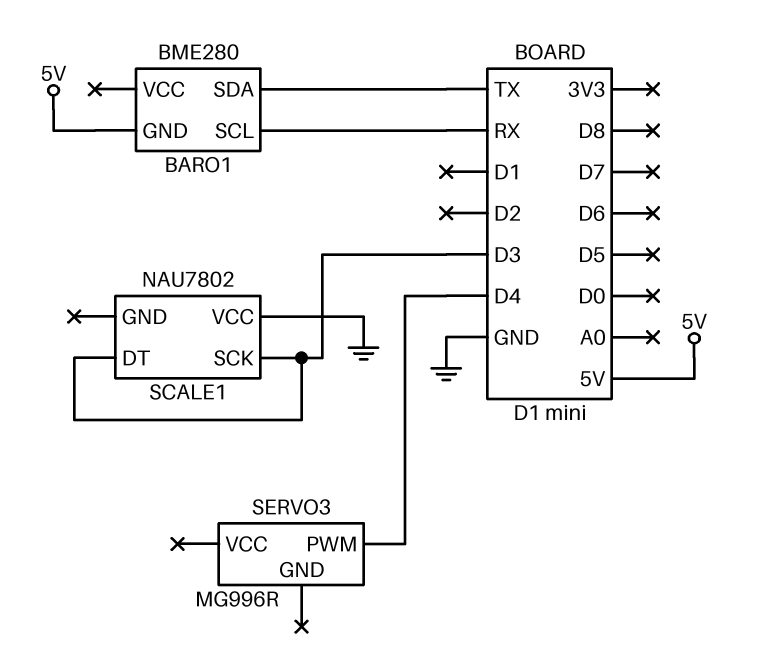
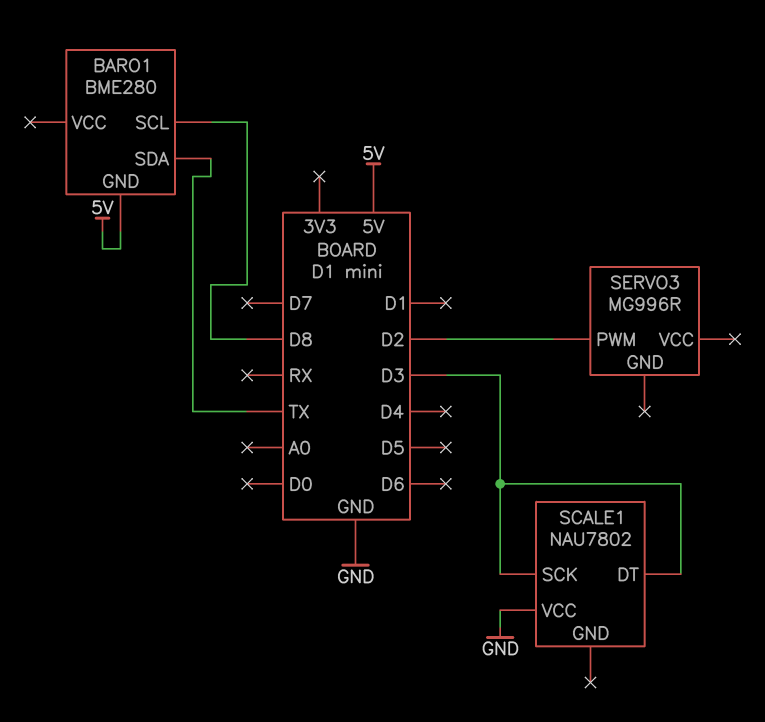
BARO1 pin SCL: RX -> D8
SERVO3 pin PWM: D4 -> D2

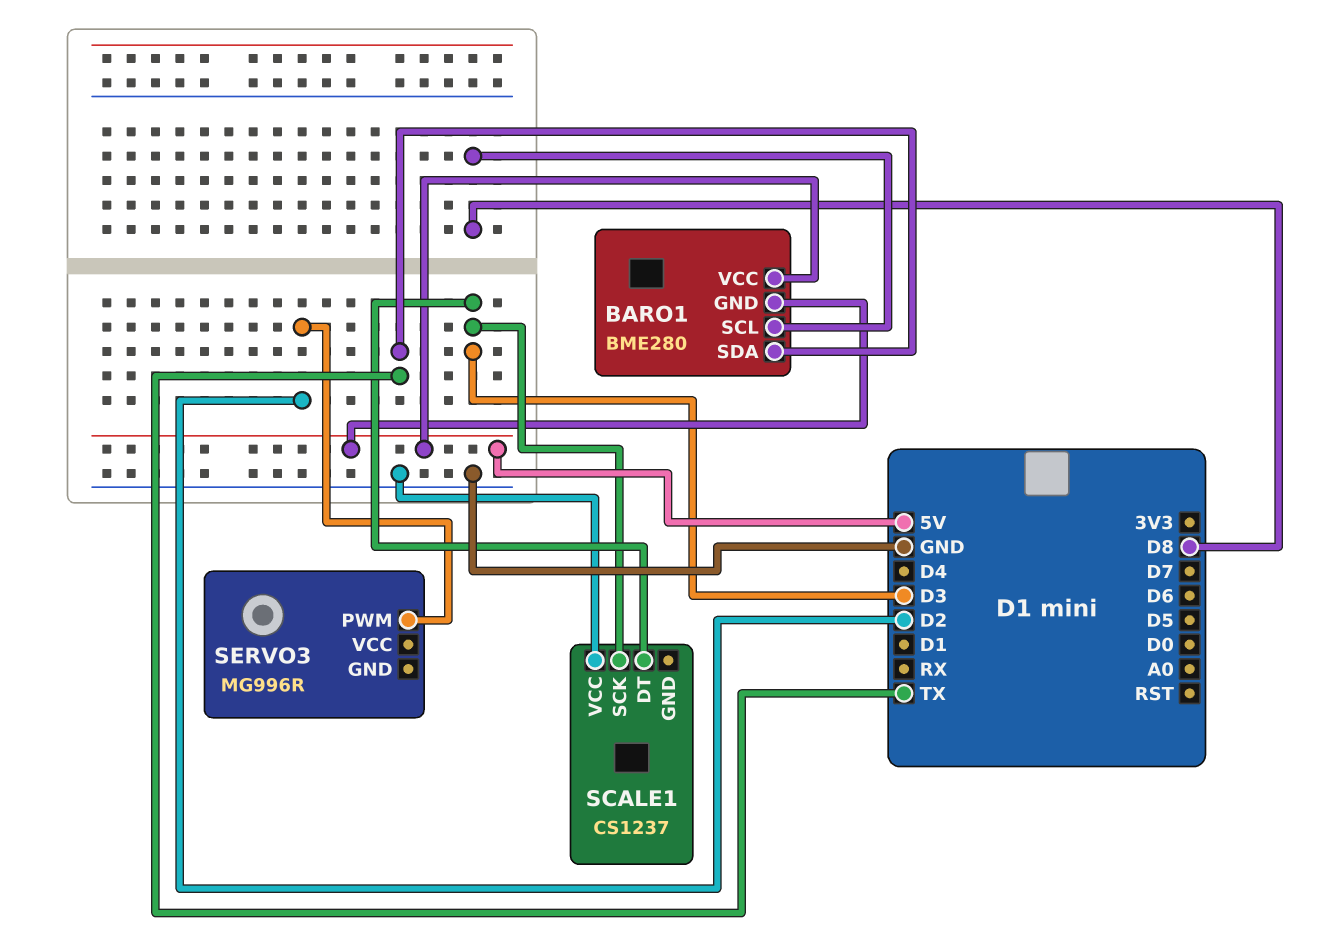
BARO1 pin VCC: none -> 5V
SCALE1: NAU7802 -> CS1237

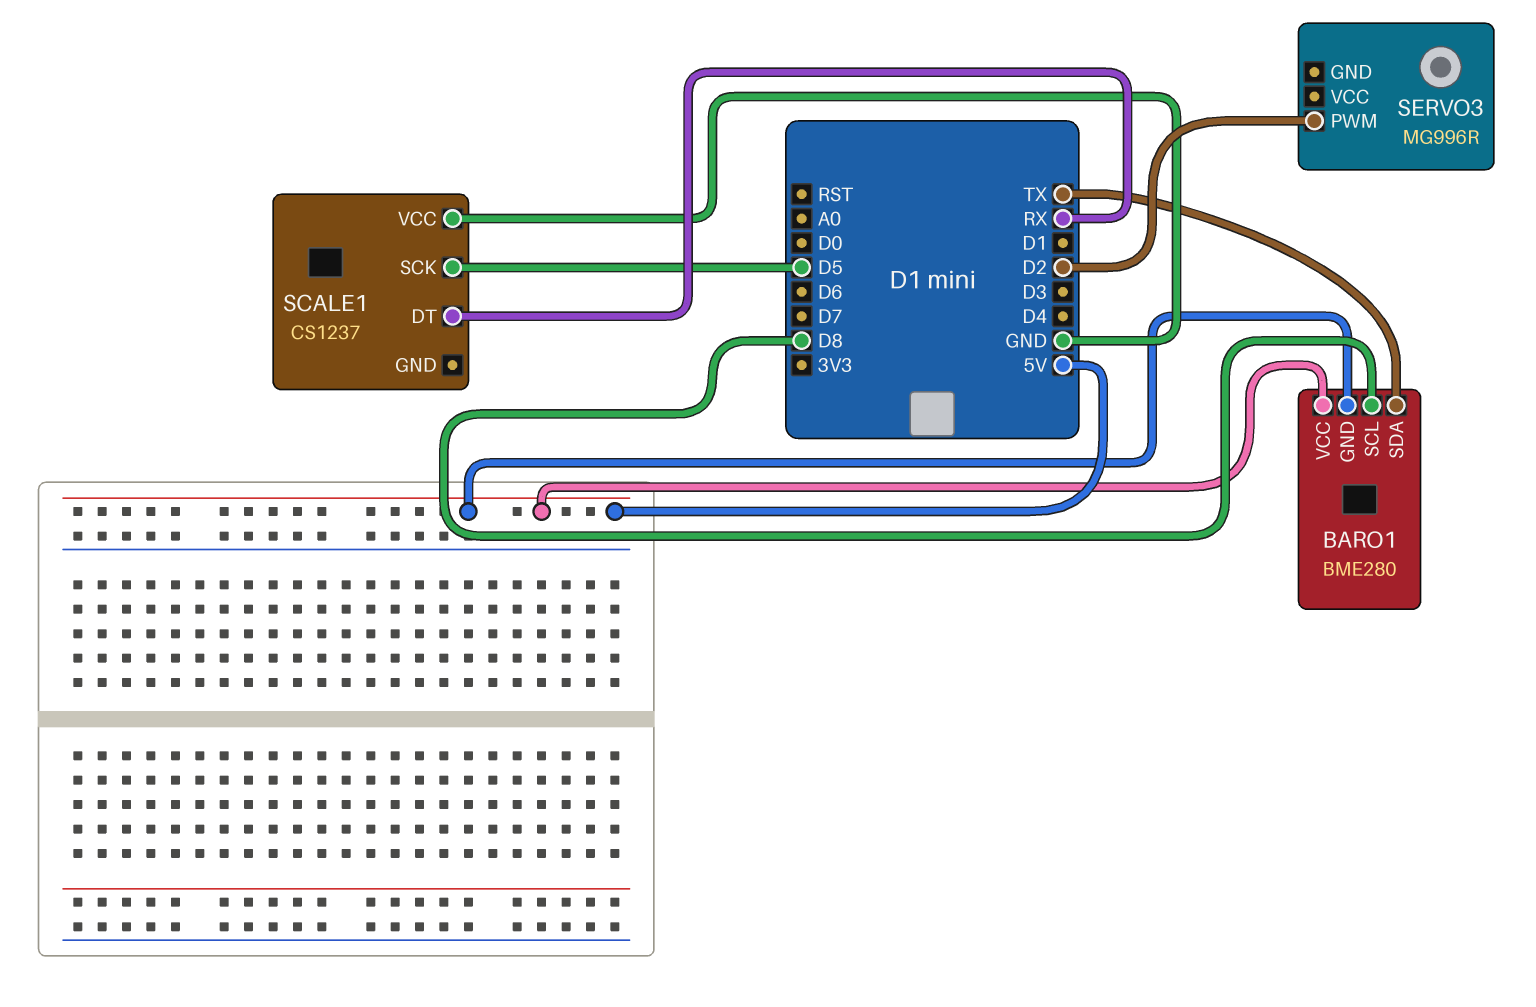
SCALE1 pin DT: D3 -> RX
SCALE1 pin SCK: D3 -> D5

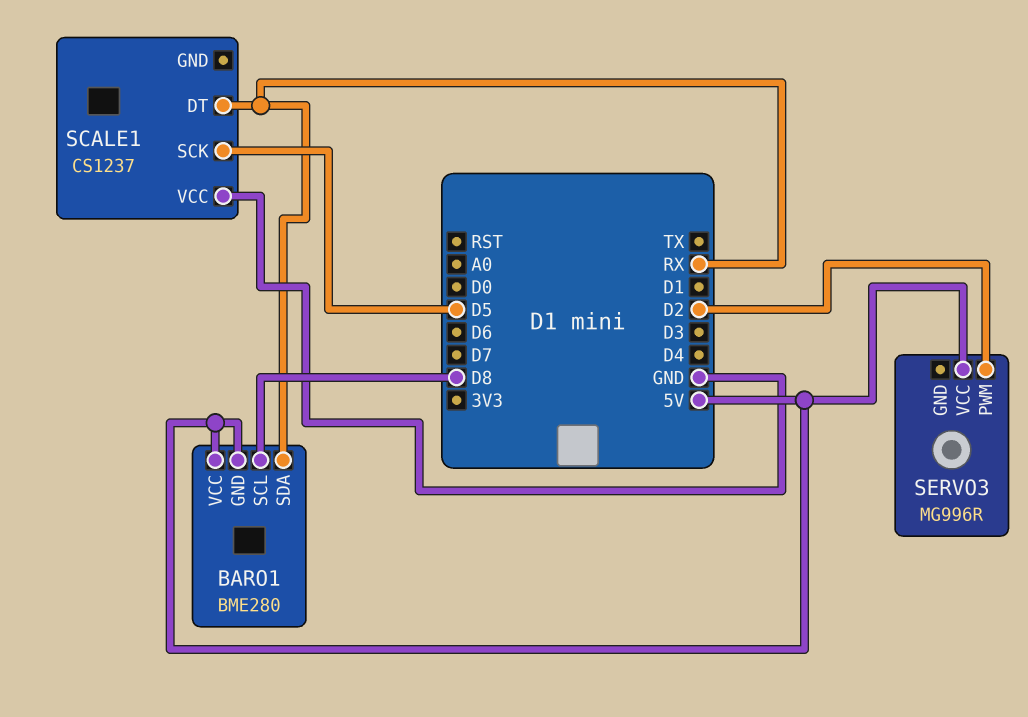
BARO1 pin SDA: TX -> RX
SERVO3 pin VCC: none -> 5V

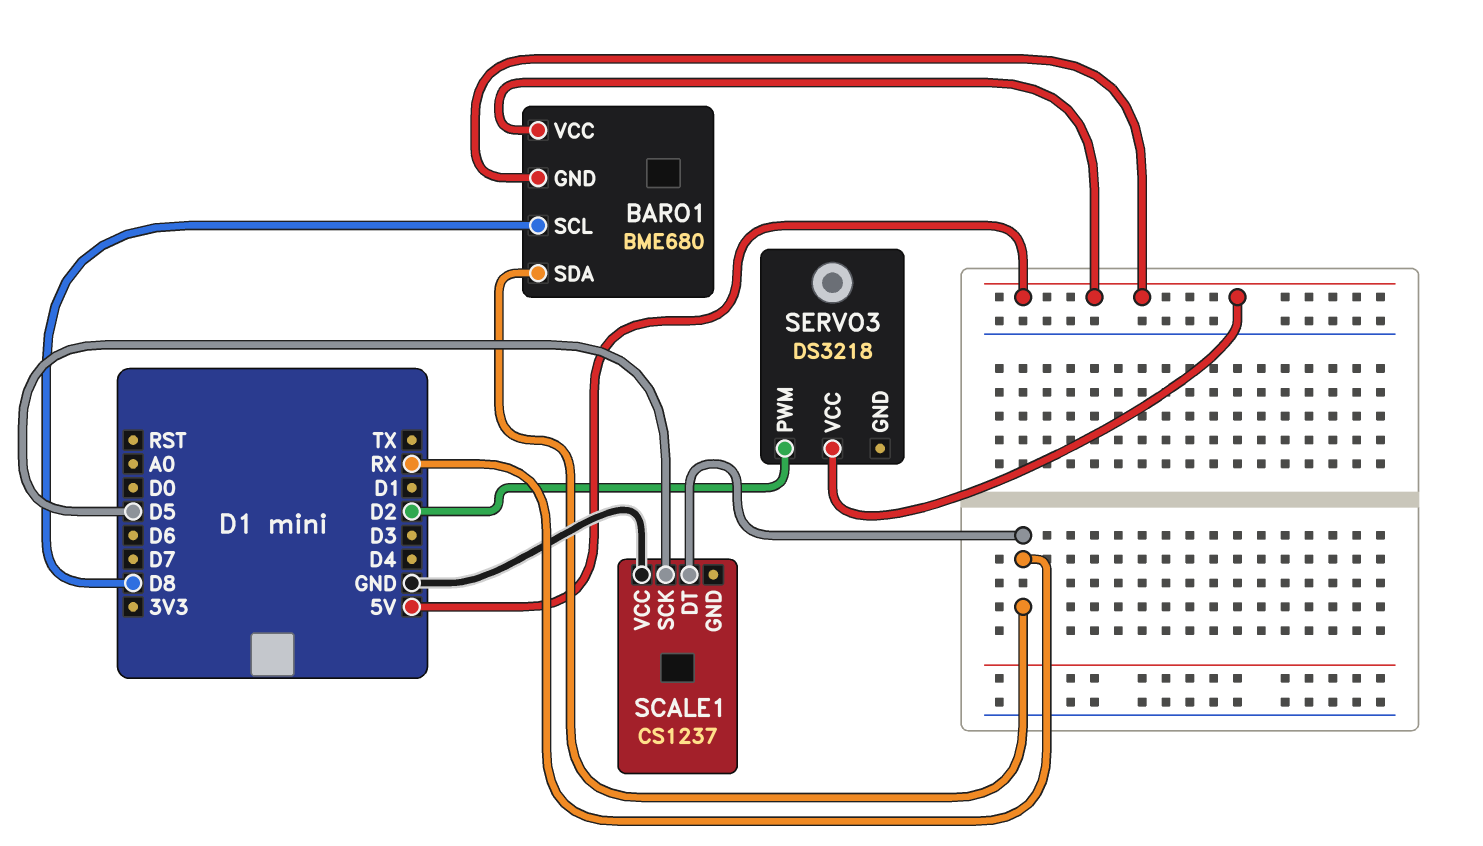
BARO1: BME280 -> BME680
SERVO3: MG996R -> DS3218

